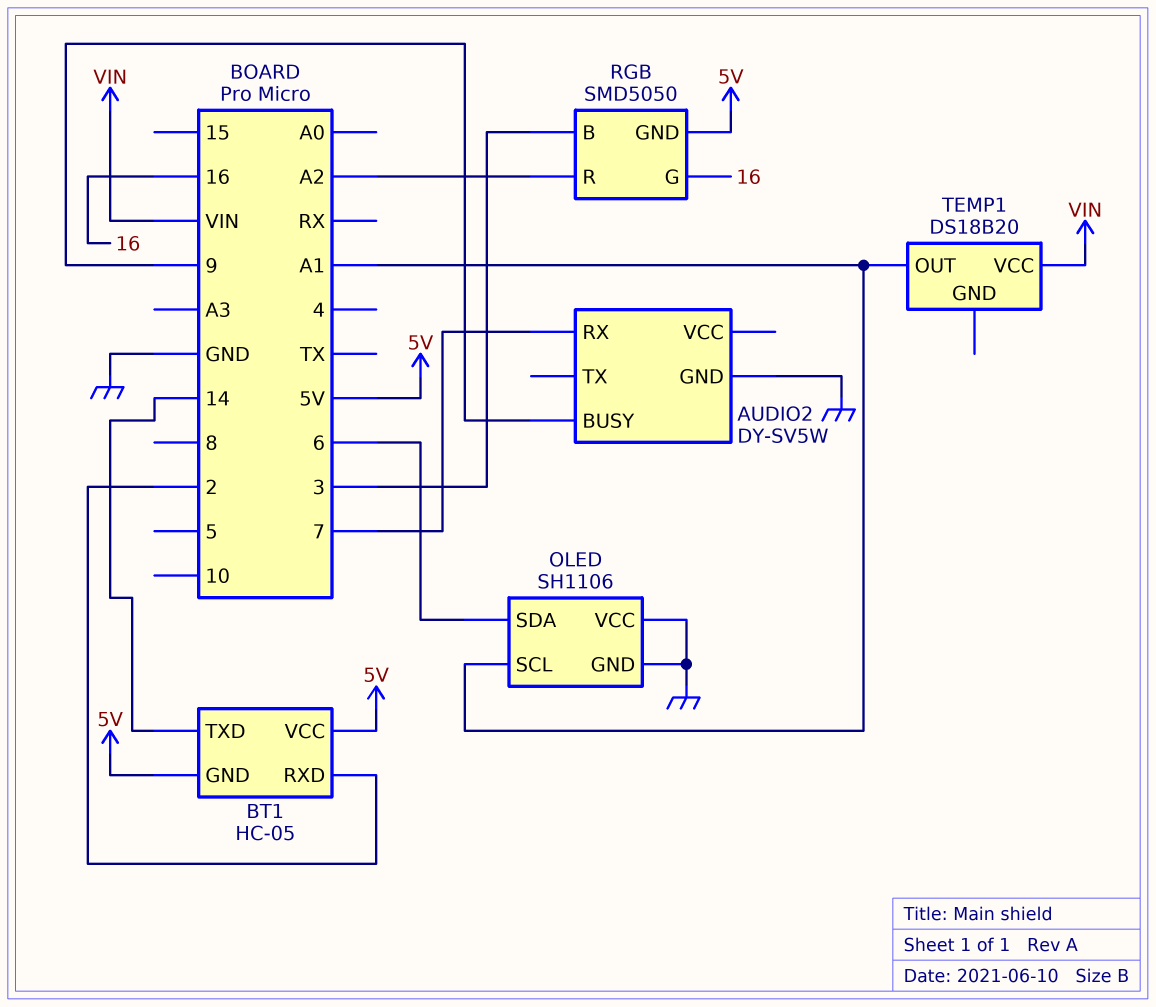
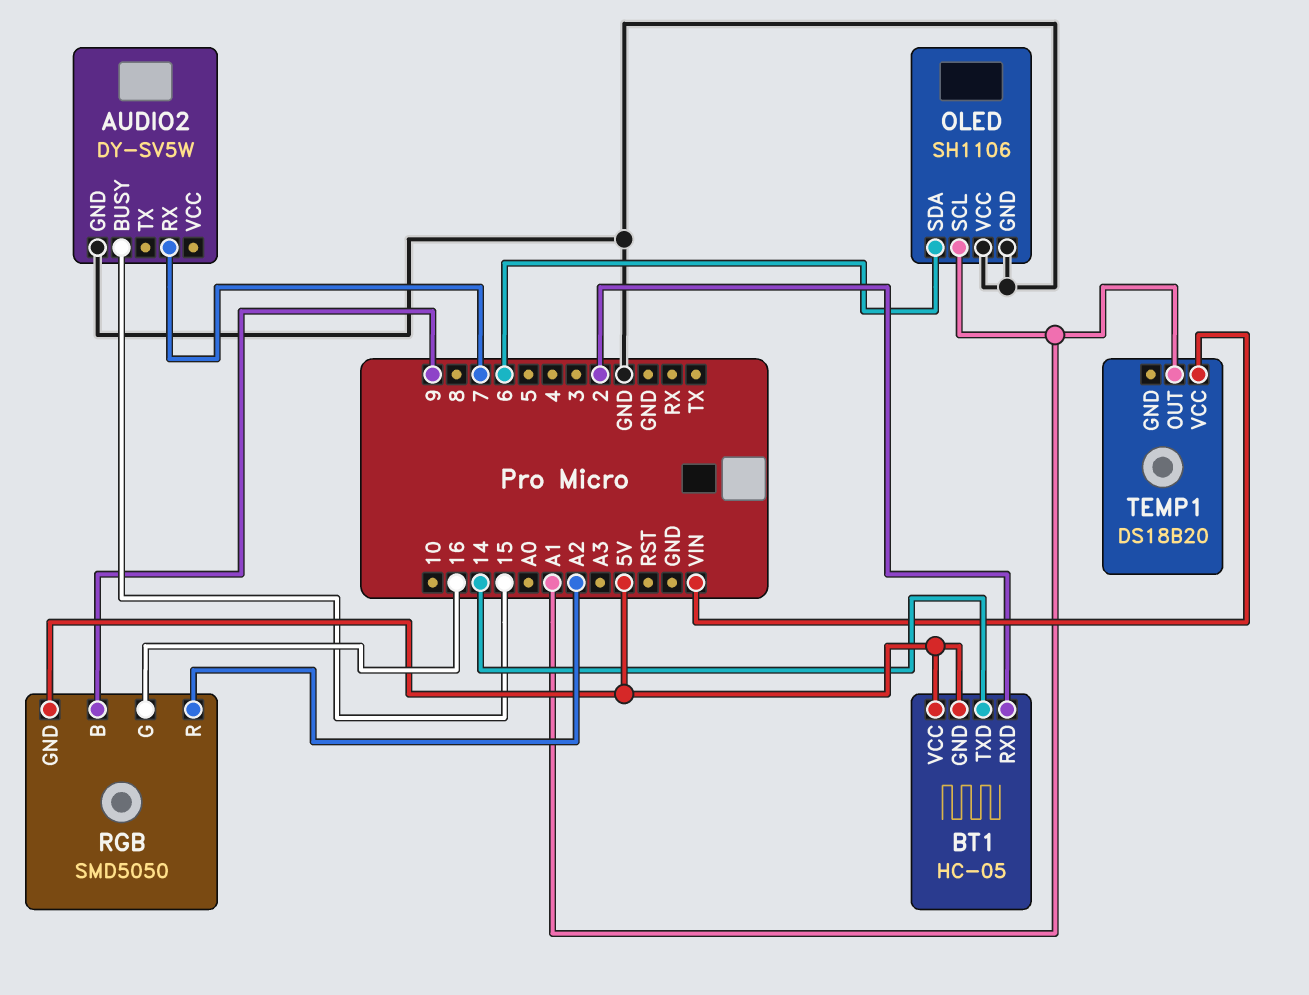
AUDIO2 pin BUSY: 9 -> 15
RGB pin B: 3 -> 9

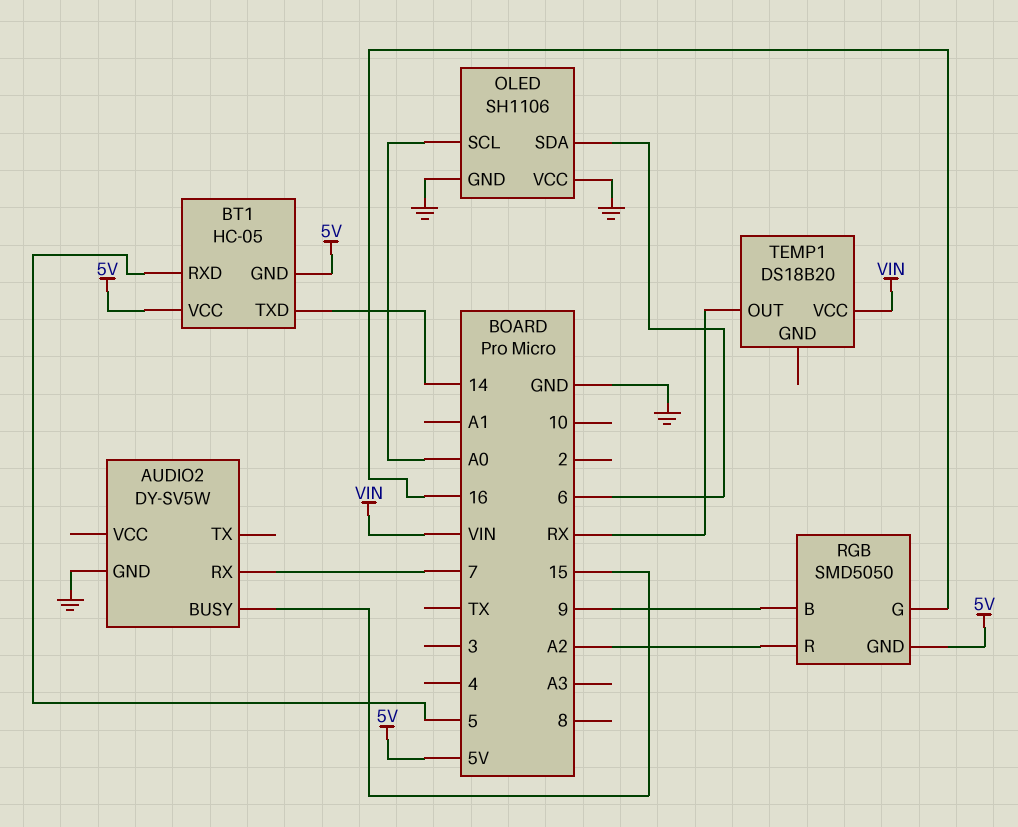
BT1 pin RXD: 2 -> 5
OLED pin SCL: A1 -> A0
TEMP1 pin OUT: A1 -> RX

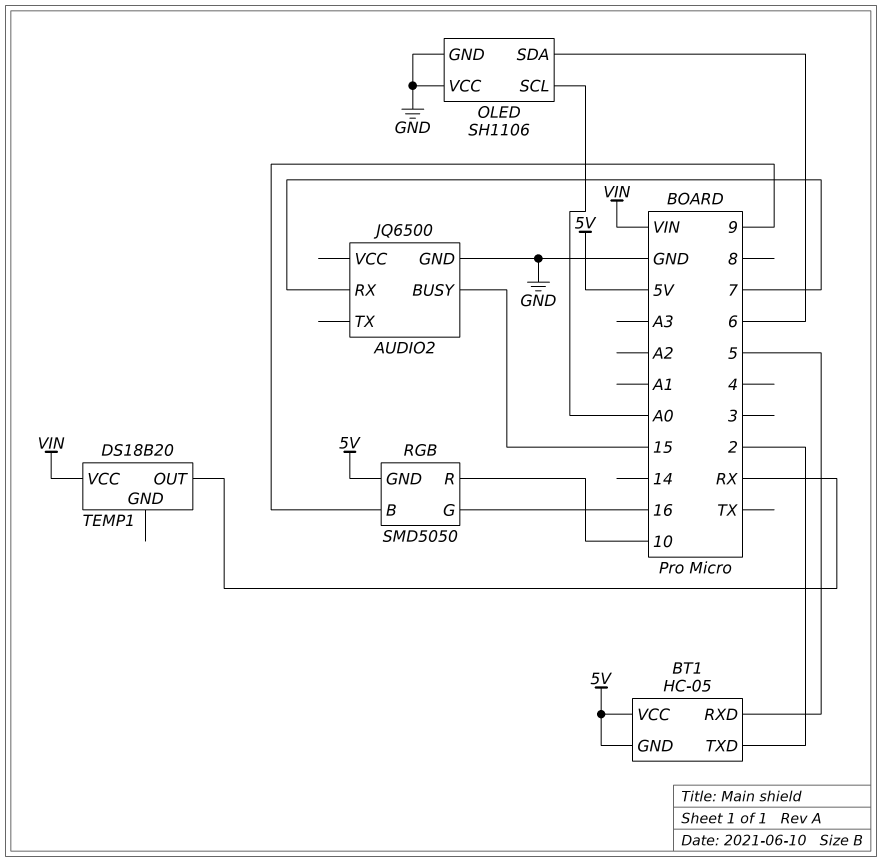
AUDIO2: DY-SV5W -> JQ6500
BT1 pin TXD: 14 -> 2
RGB pin R: A2 -> 10

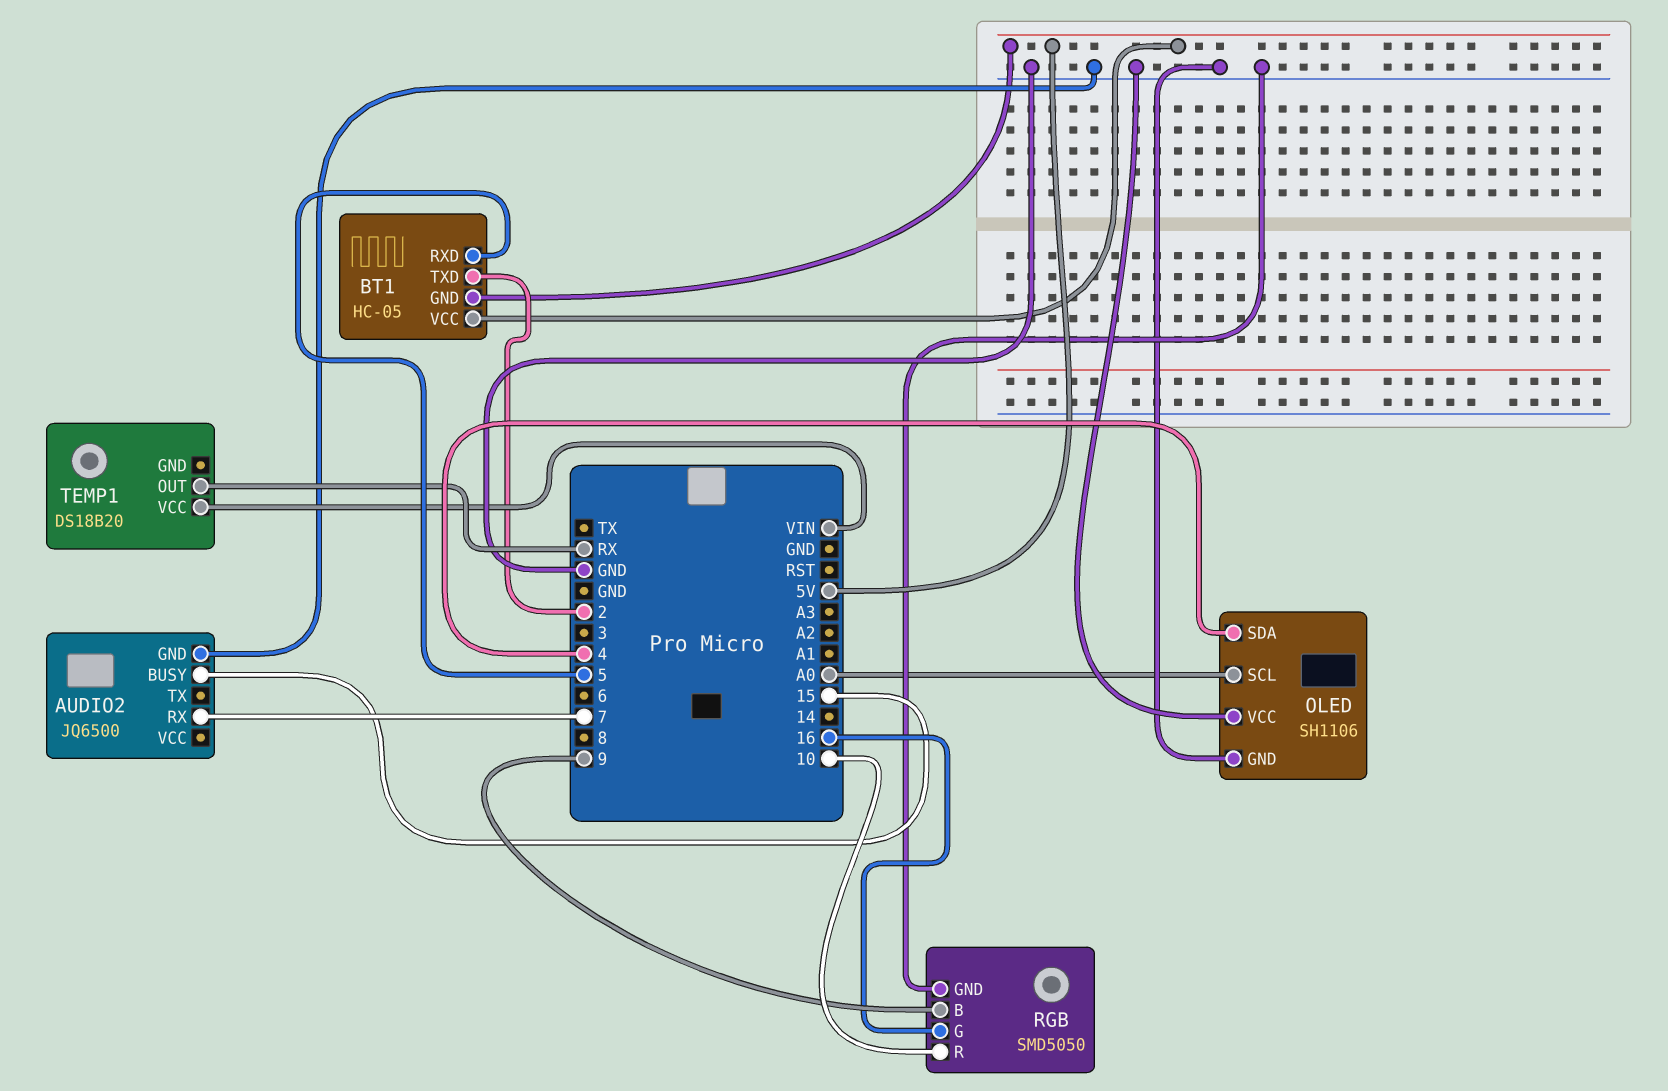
OLED pin SDA: 6 -> 4
RGB pin GND: 5V -> GND

